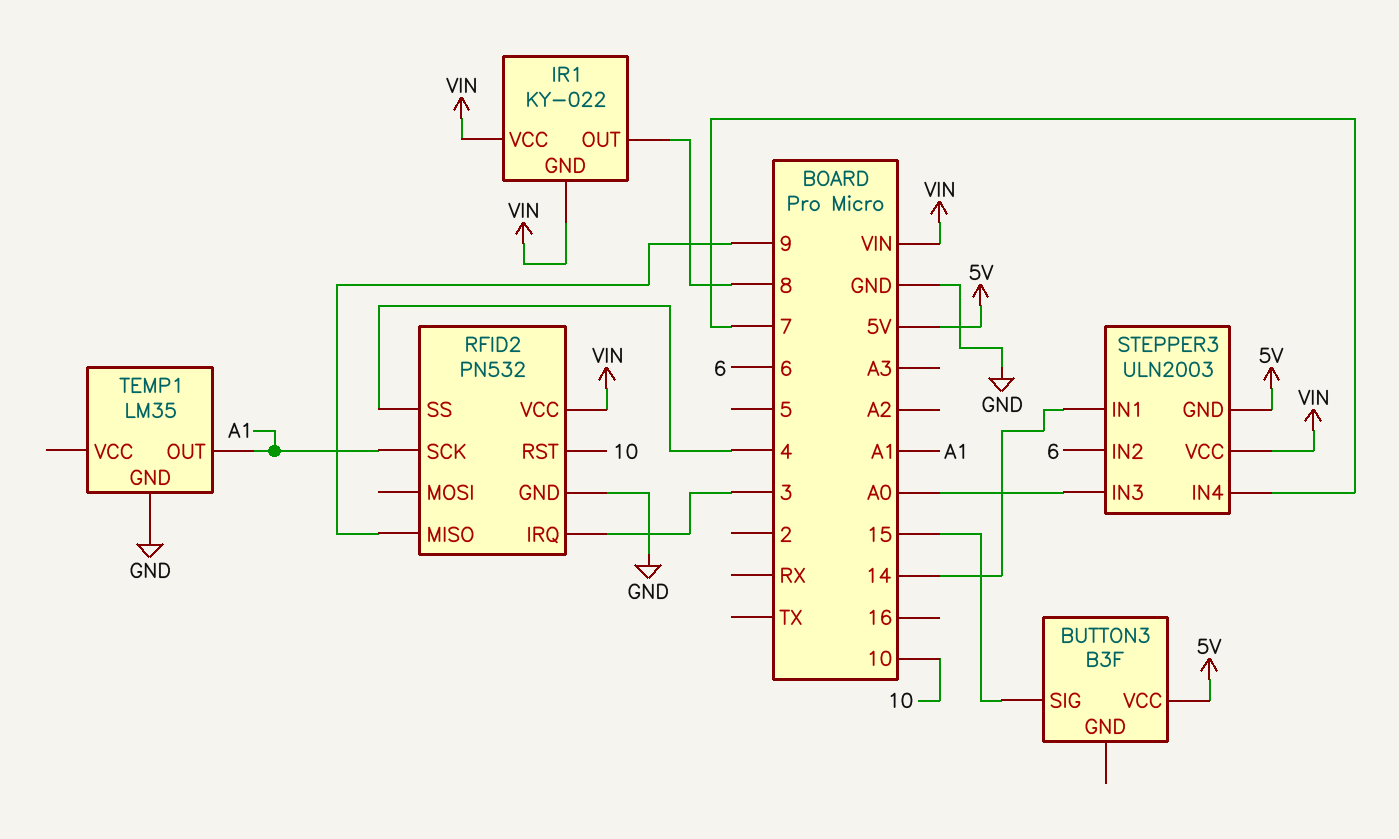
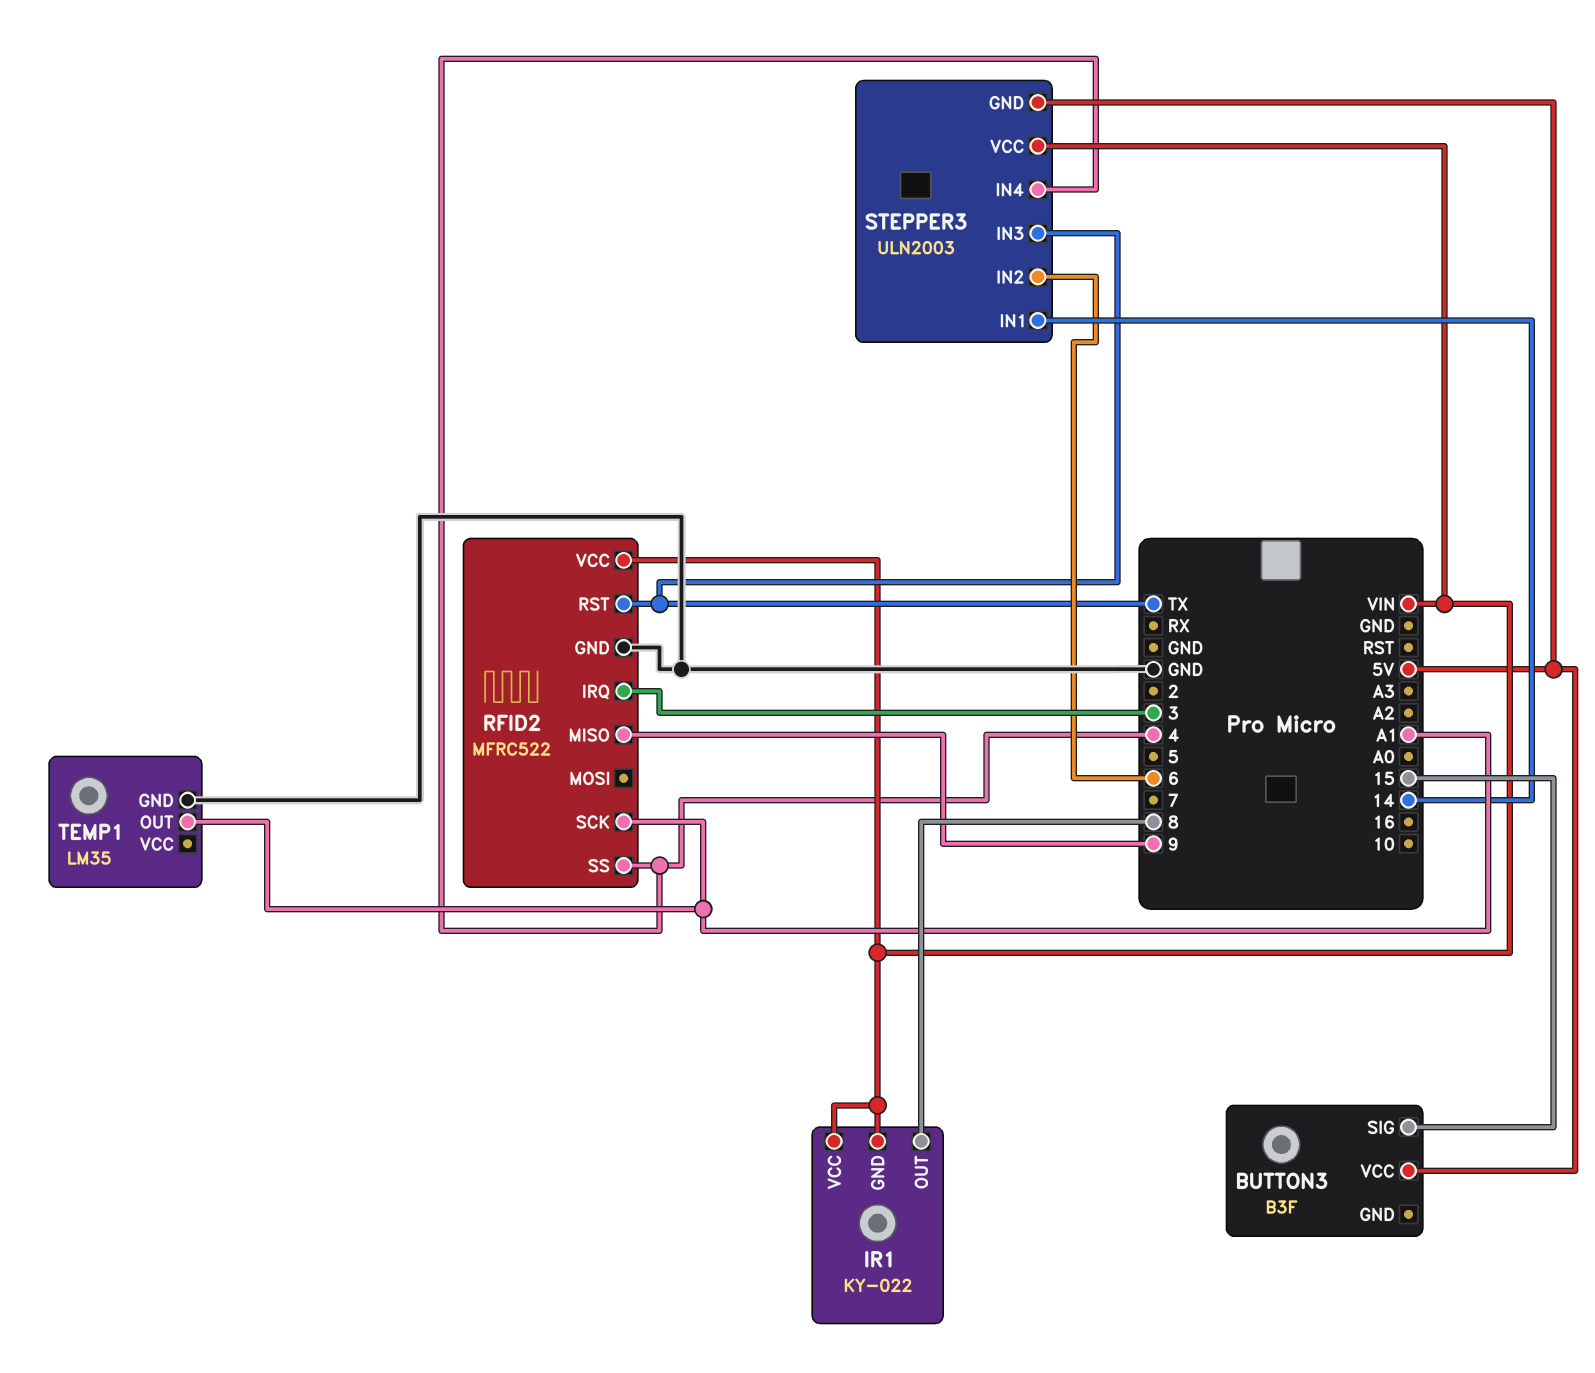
RFID2: PN532 -> MFRC522
RFID2 pin RST: 10 -> TX
STEPPER3 pin IN3: A0 -> TX
STEPPER3 pin IN4: 7 -> 4

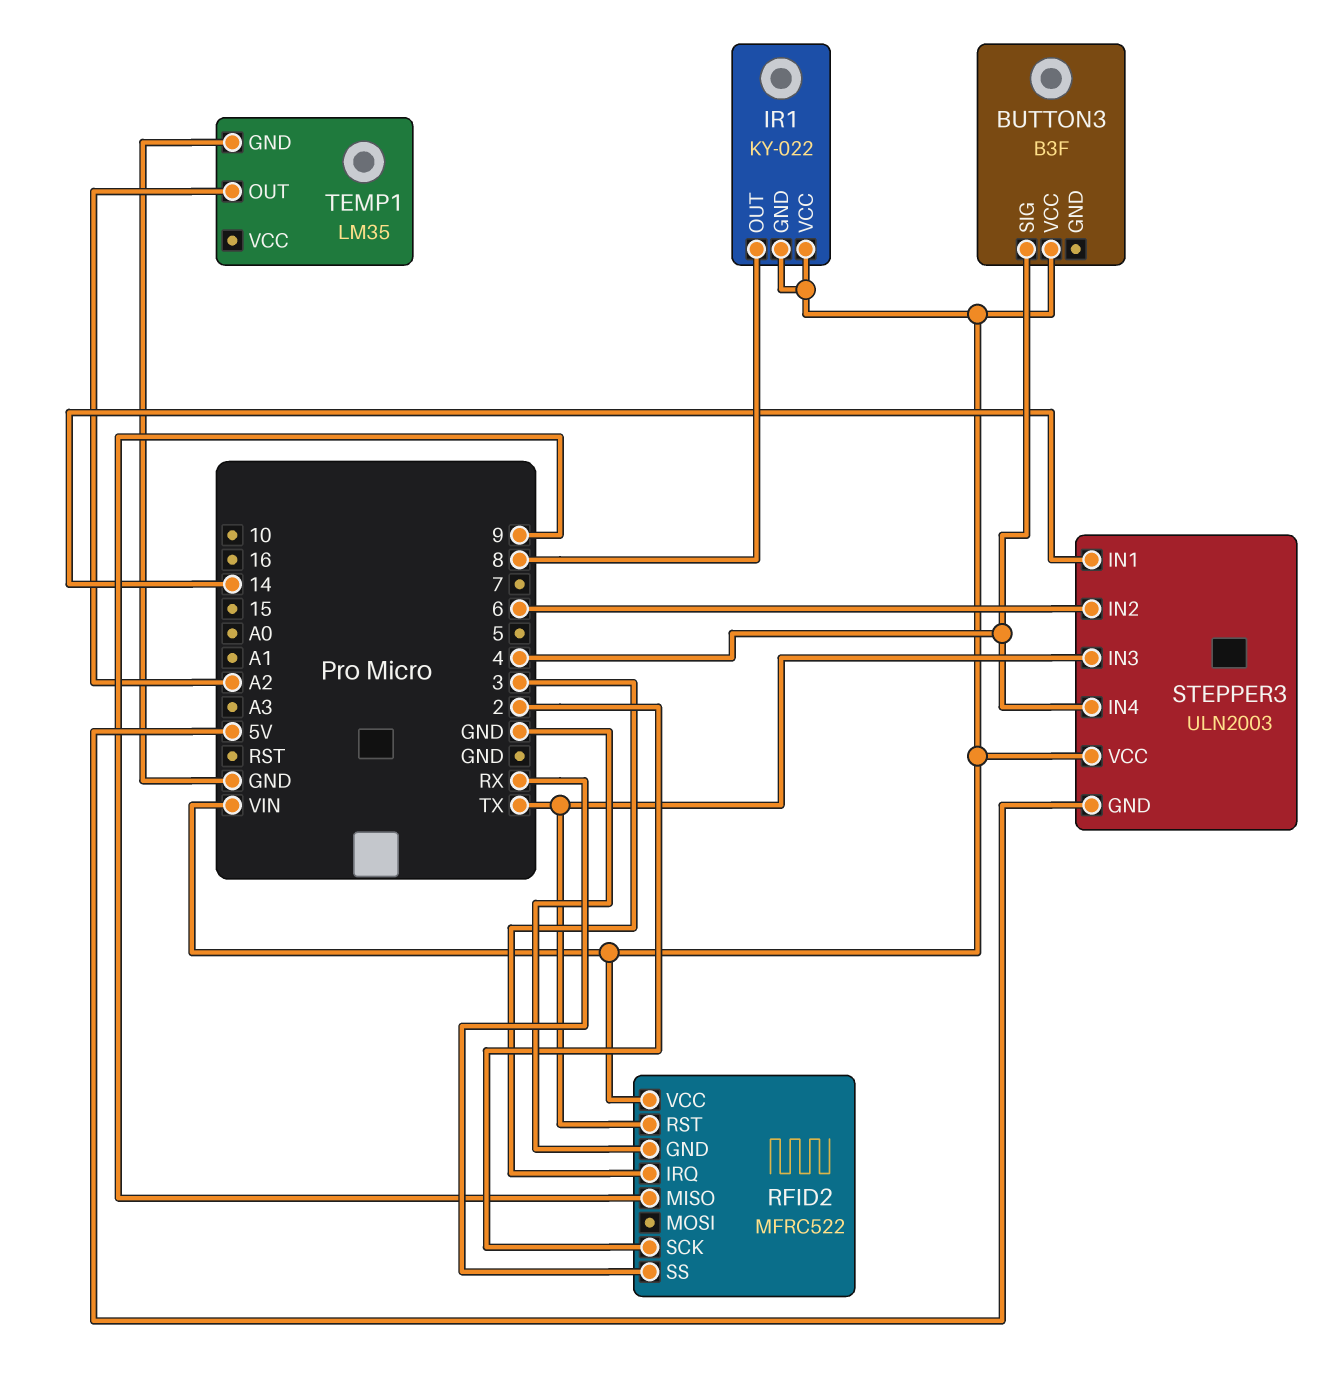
BUTTON3 pin SIG: 15 -> 4
BUTTON3 pin VCC: 5V -> VIN
RFID2 pin SCK: A1 -> 2
RFID2 pin SS: 4 -> RX
TEMP1 pin OUT: A1 -> A2

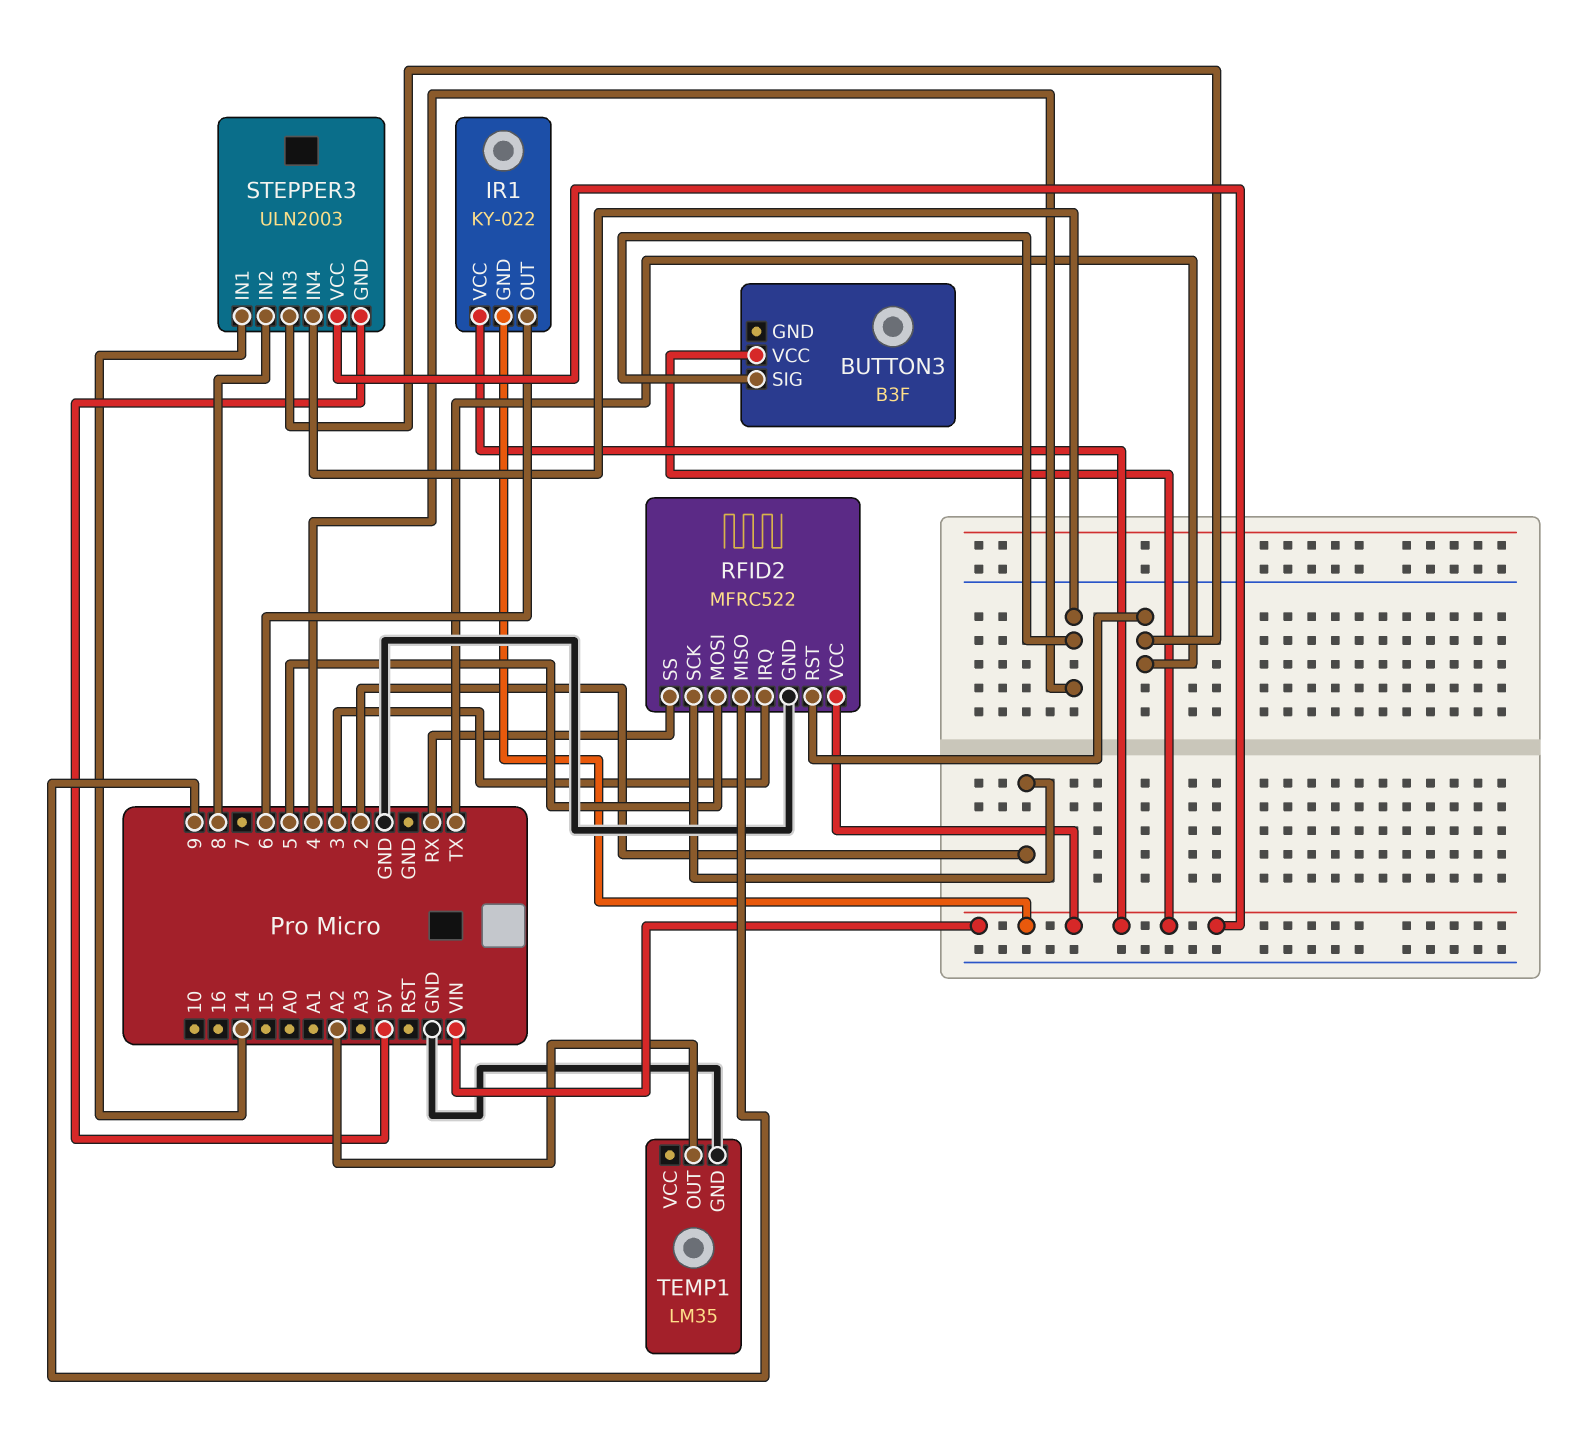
IR1 pin OUT: 8 -> 6
RFID2 pin MOSI: none -> 5
STEPPER3 pin IN2: 6 -> 8

